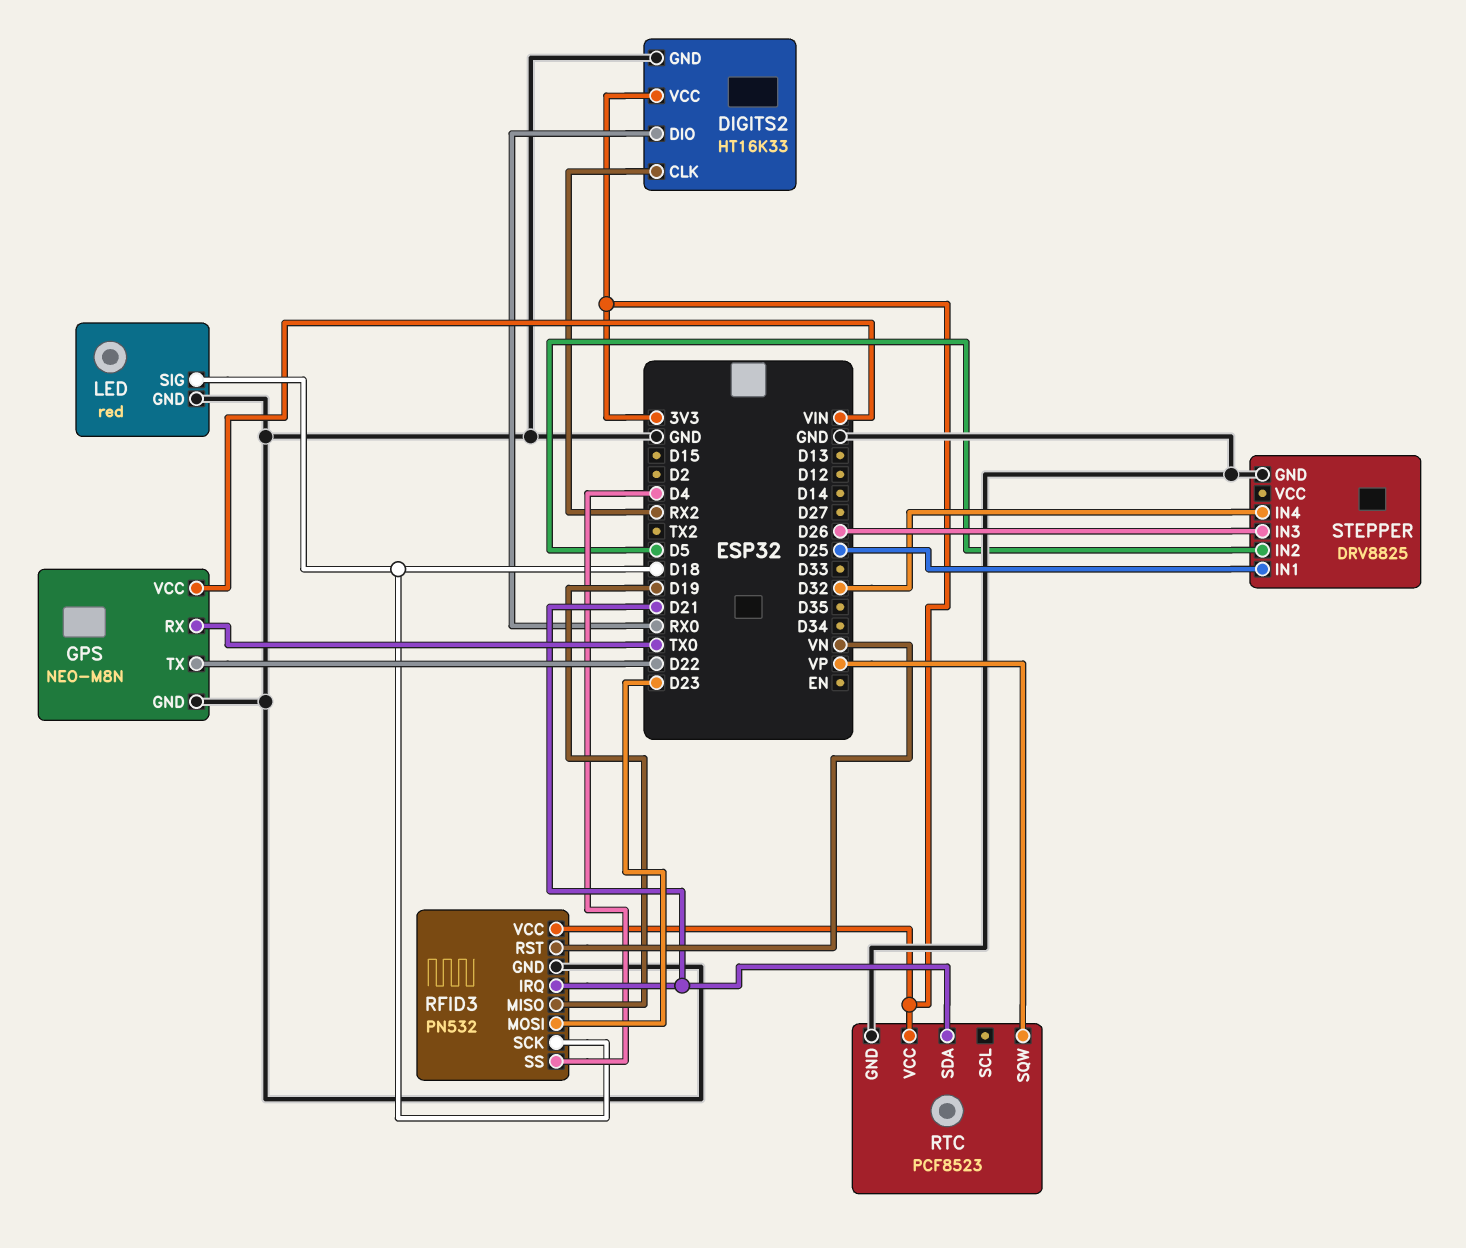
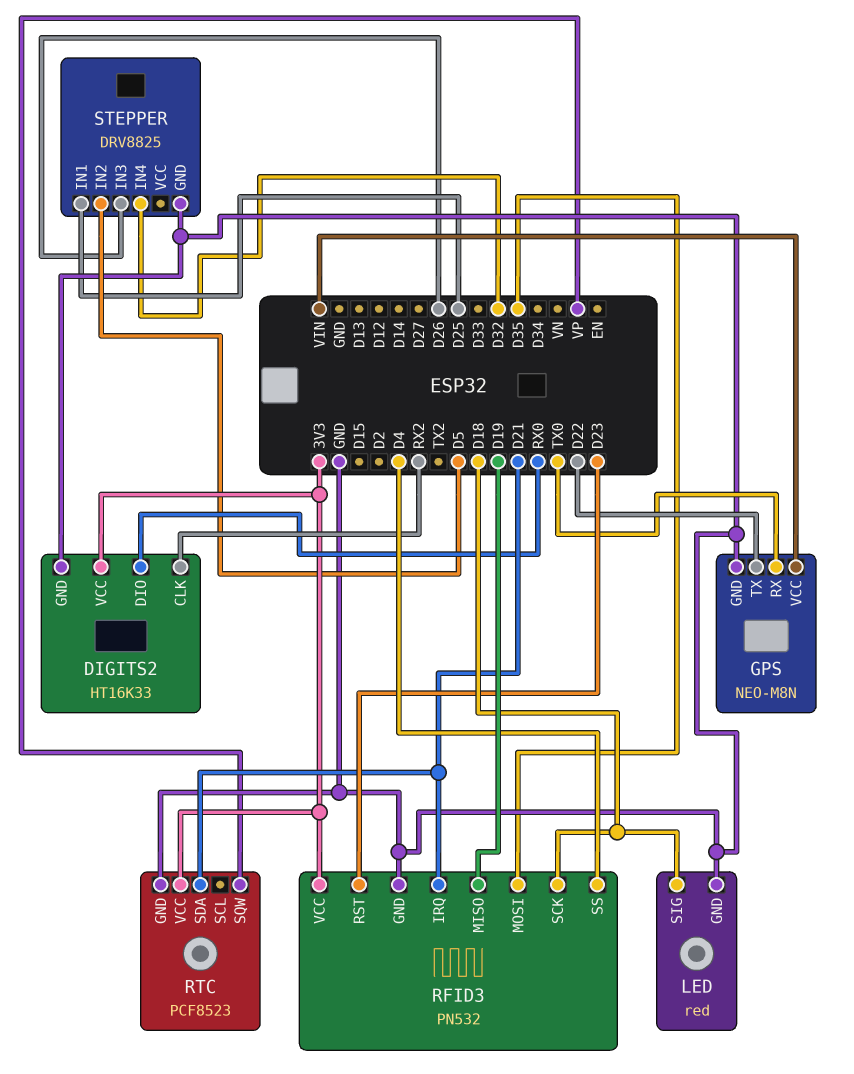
RFID3 pin MOSI: D23 -> D35
RFID3 pin RST: VN -> D23

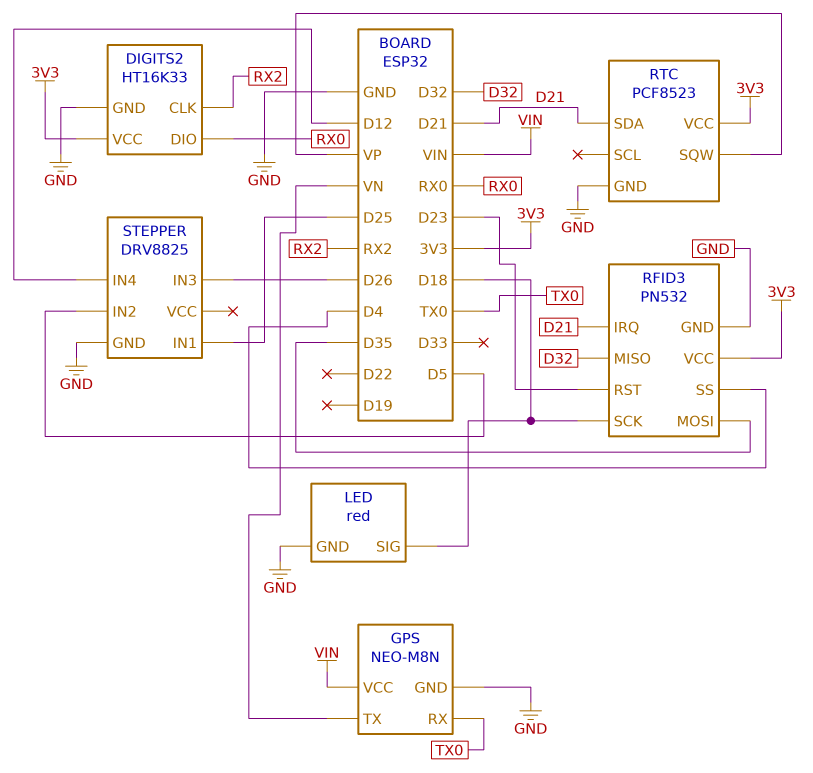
GPS pin TX: D22 -> VN
RFID3 pin MISO: D19 -> D32
STEPPER pin IN4: D32 -> D12

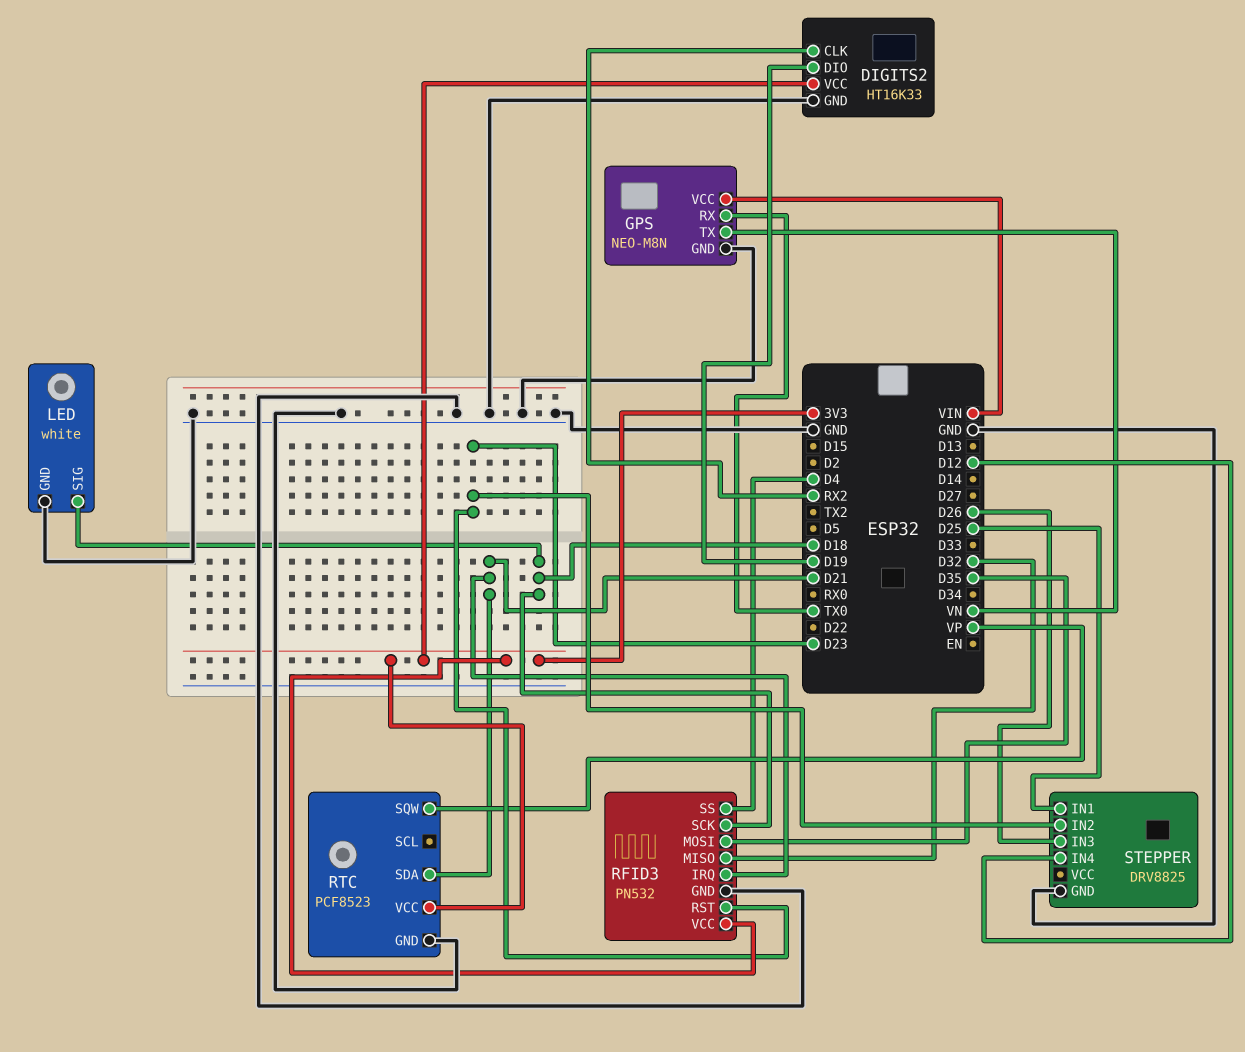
DIGITS2 pin DIO: RX0 -> D19
LED: red -> white
STEPPER pin IN2: D5 -> D23

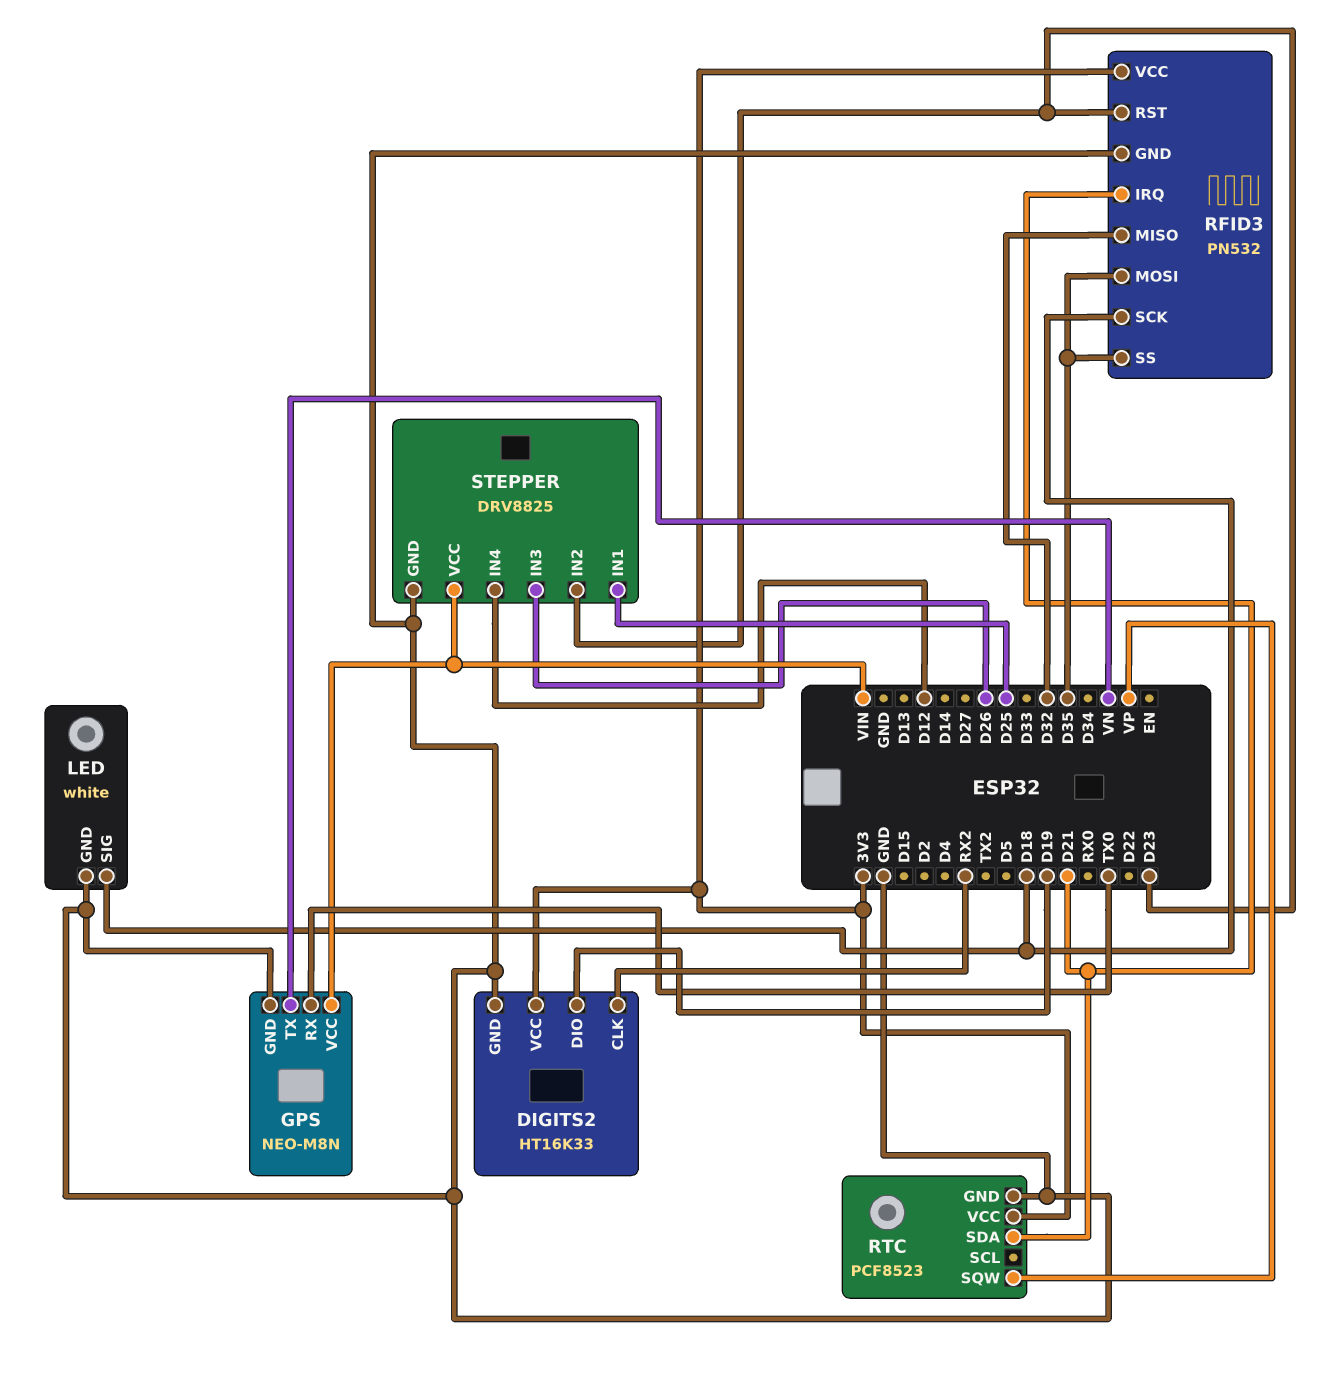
RFID3 pin SS: D4 -> D35
STEPPER pin VCC: none -> VIN

